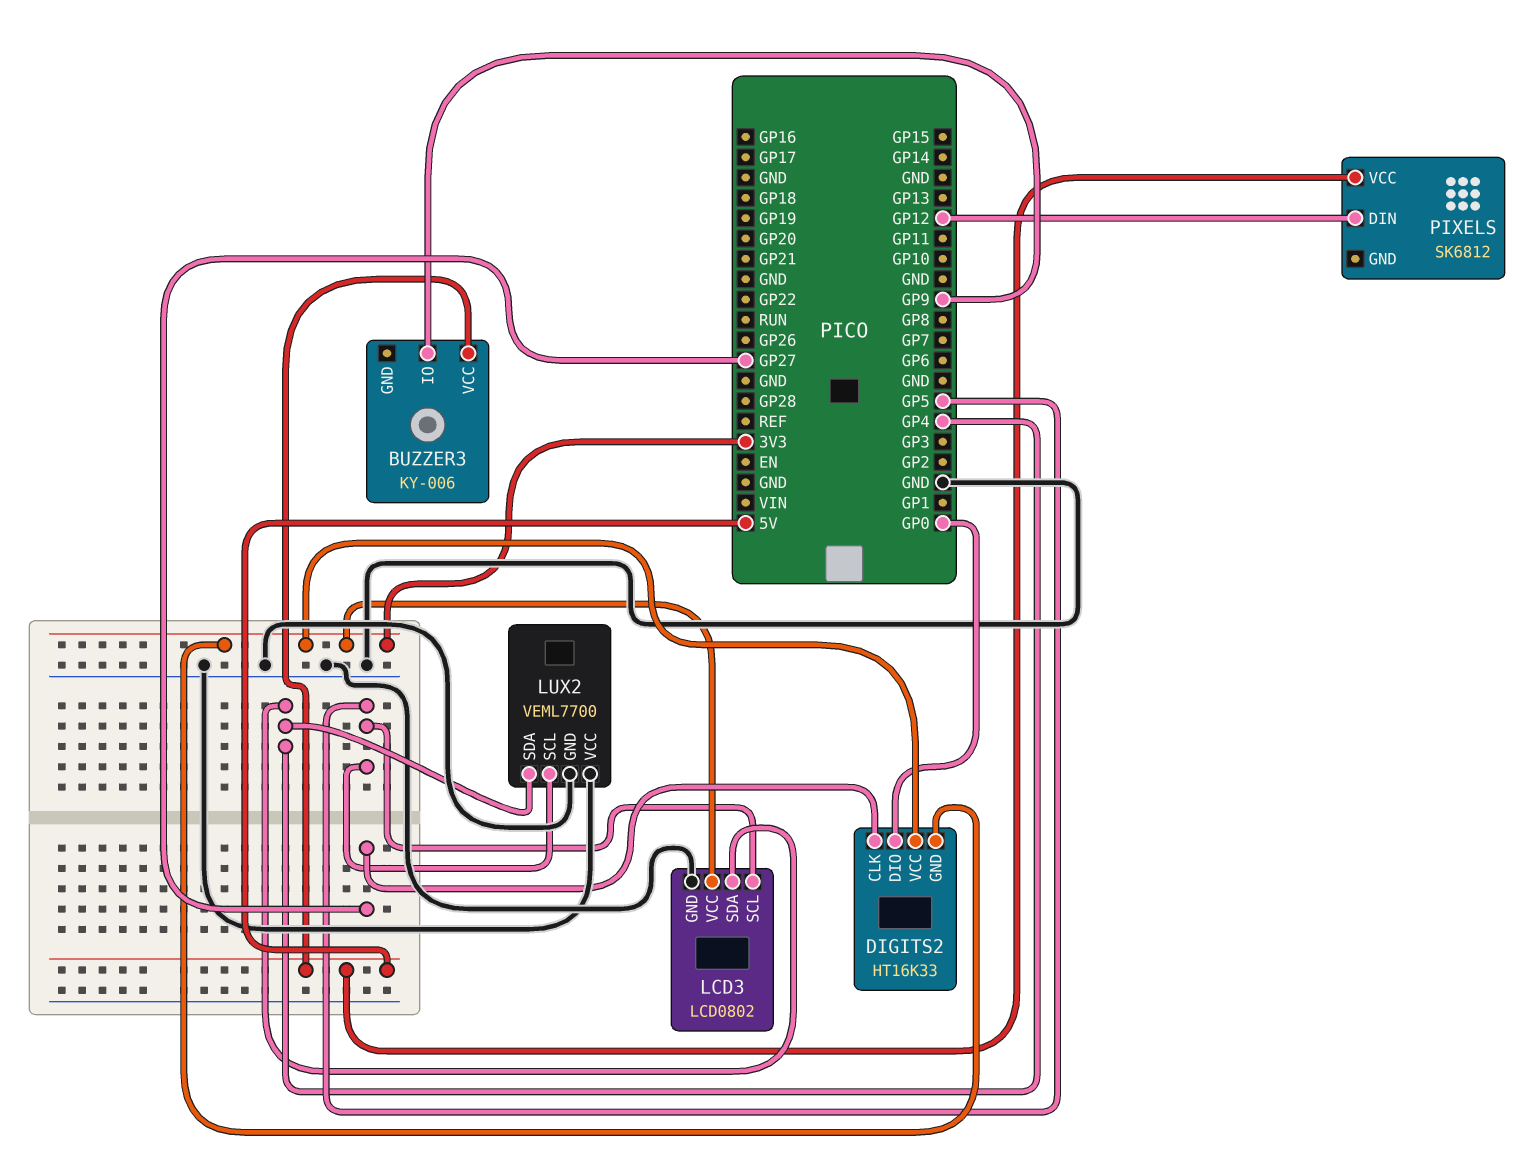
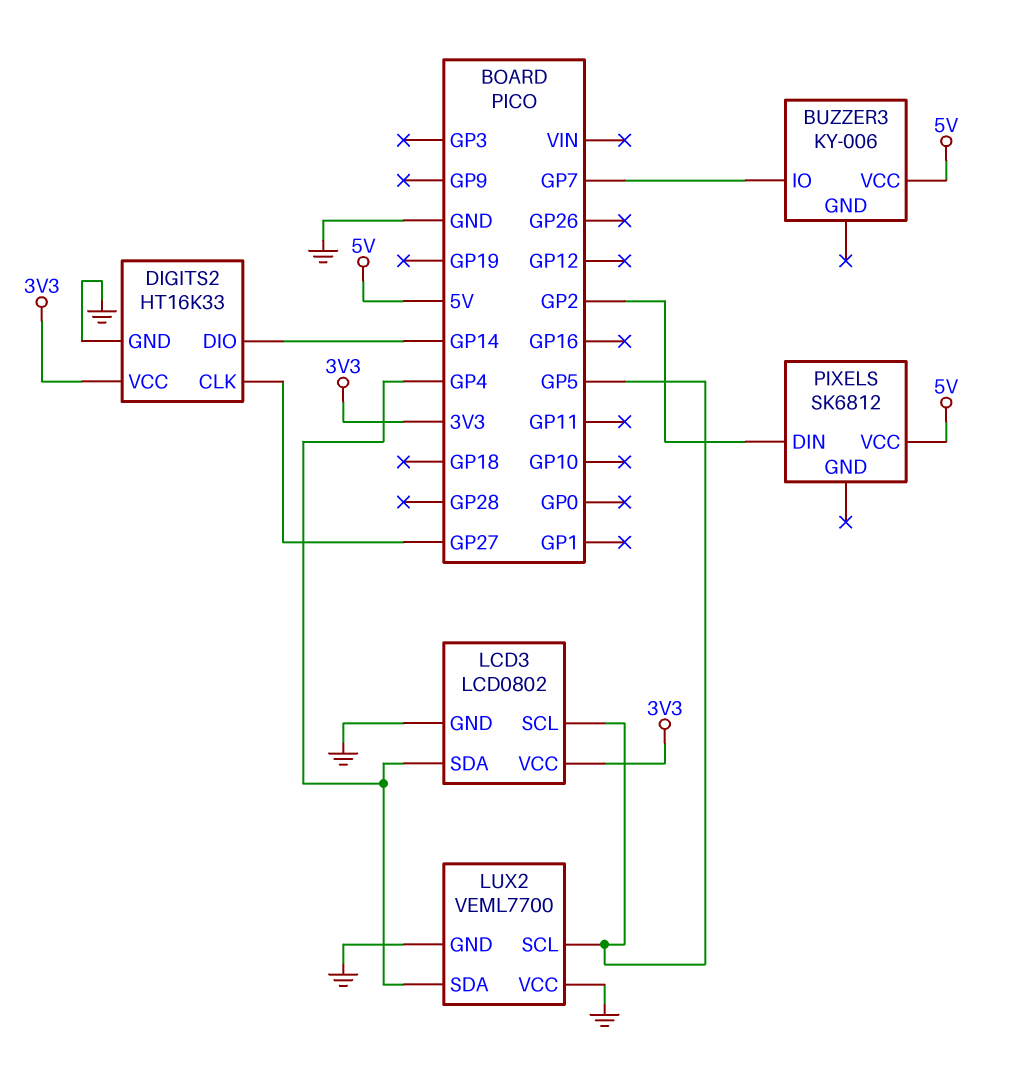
BUZZER3 pin IO: GP9 -> GP7
DIGITS2 pin DIO: GP0 -> GP14
DIGITS2 pin GND: 3V3 -> GND
PIXELS pin DIN: GP12 -> GP2

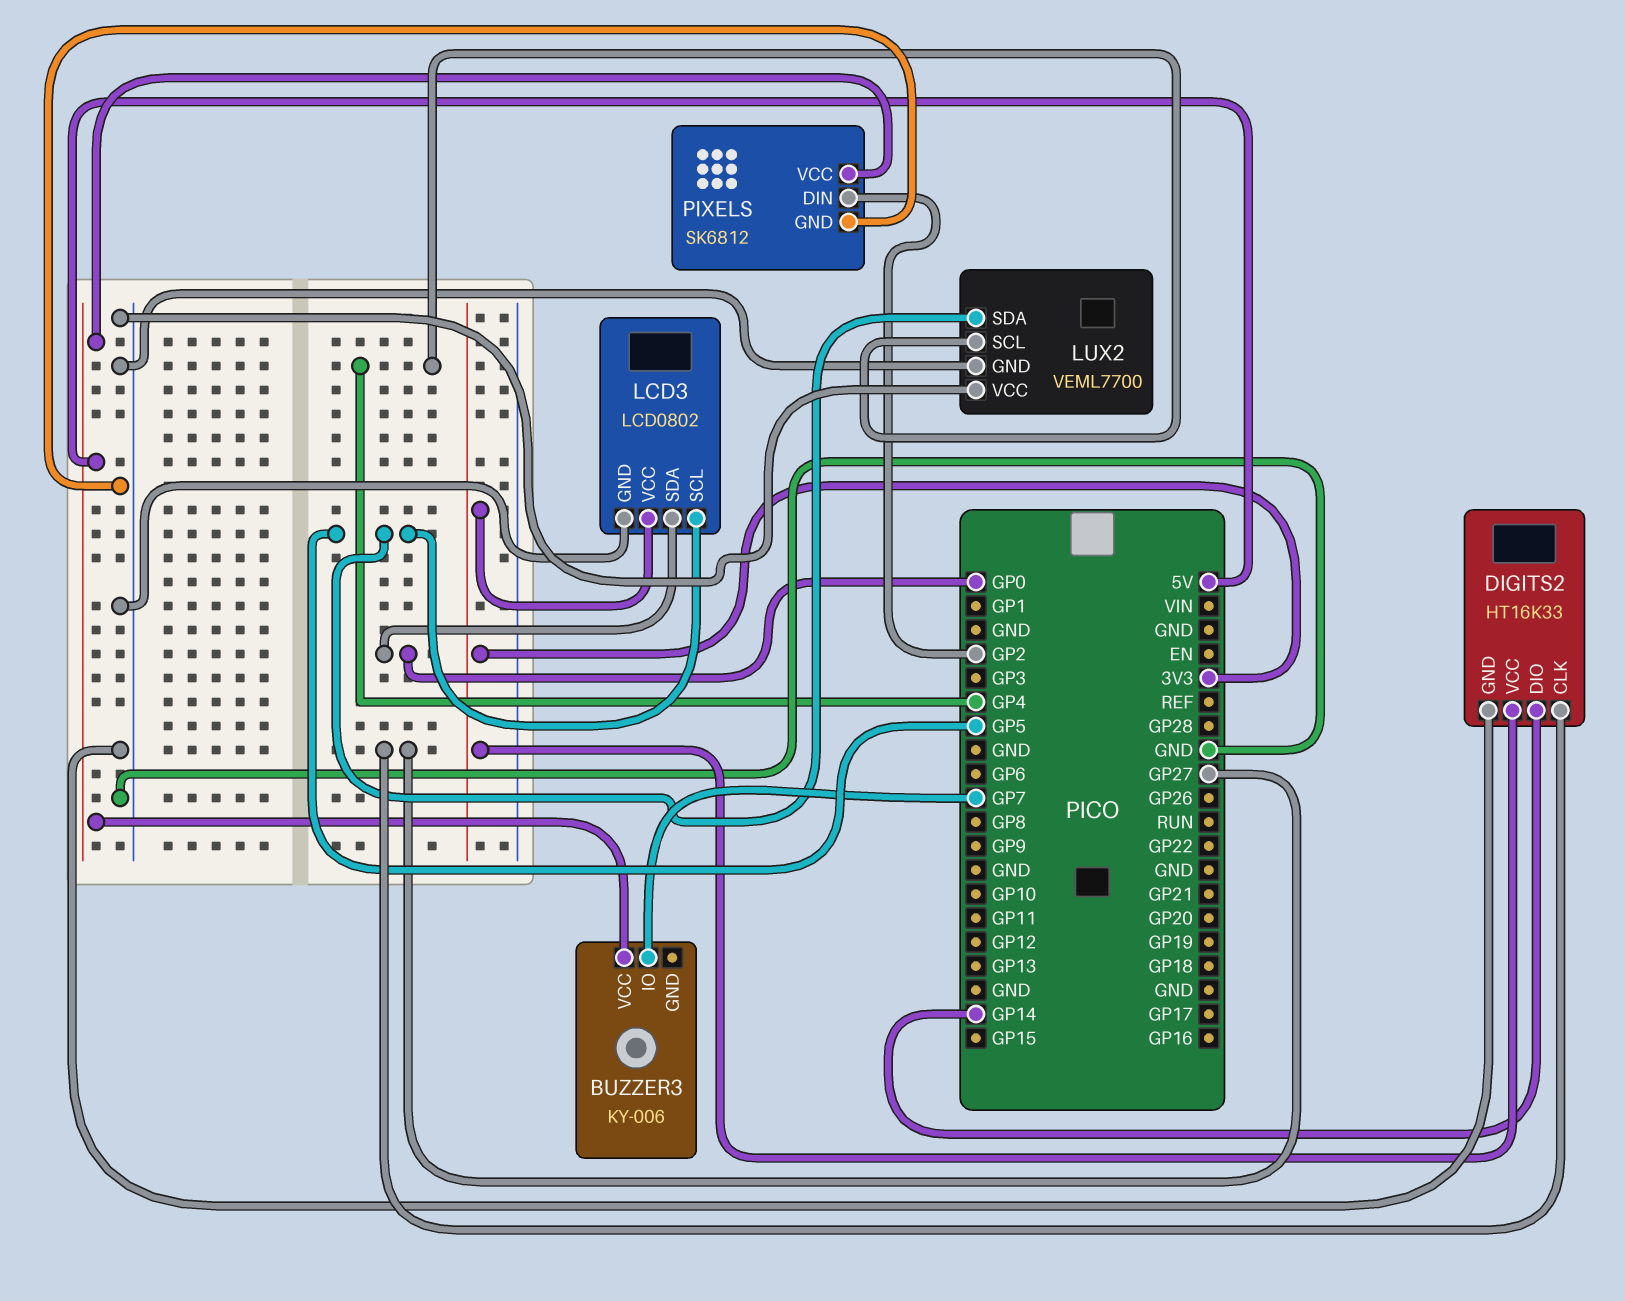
LCD3 pin SDA: GP4 -> GP0
LUX2 pin SCL: GP5 -> GP4
LUX2 pin SDA: GP4 -> GP5
PIXELS pin GND: none -> GND

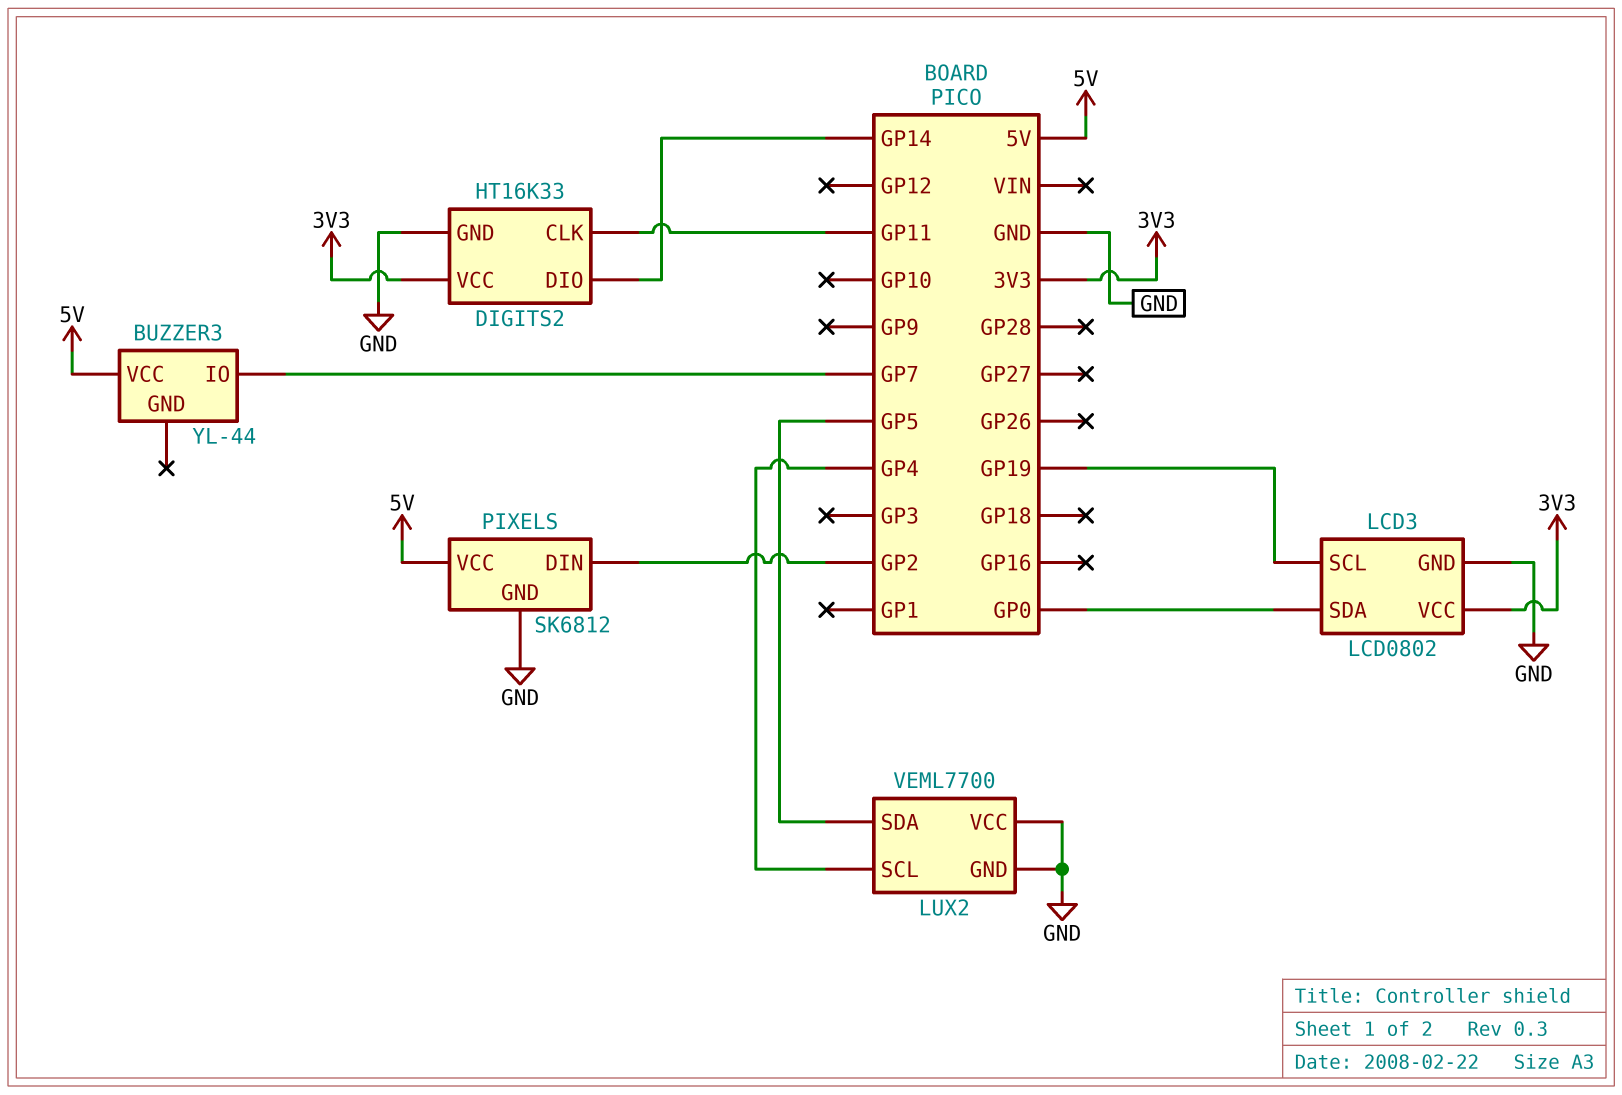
BUZZER3: KY-006 -> YL-44
DIGITS2 pin CLK: GP27 -> GP11
LCD3 pin SCL: GP5 -> GP19

